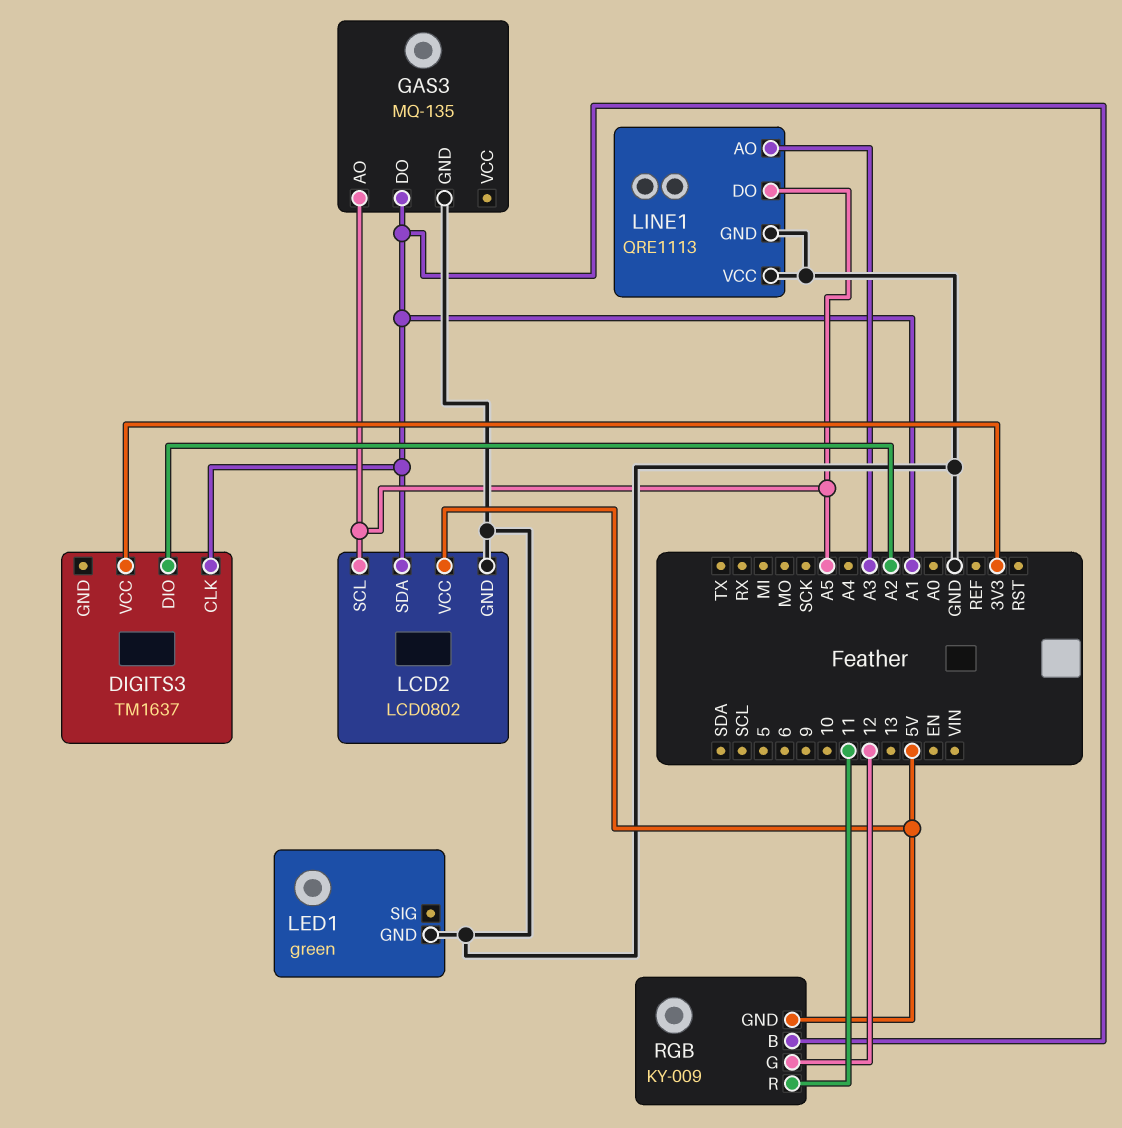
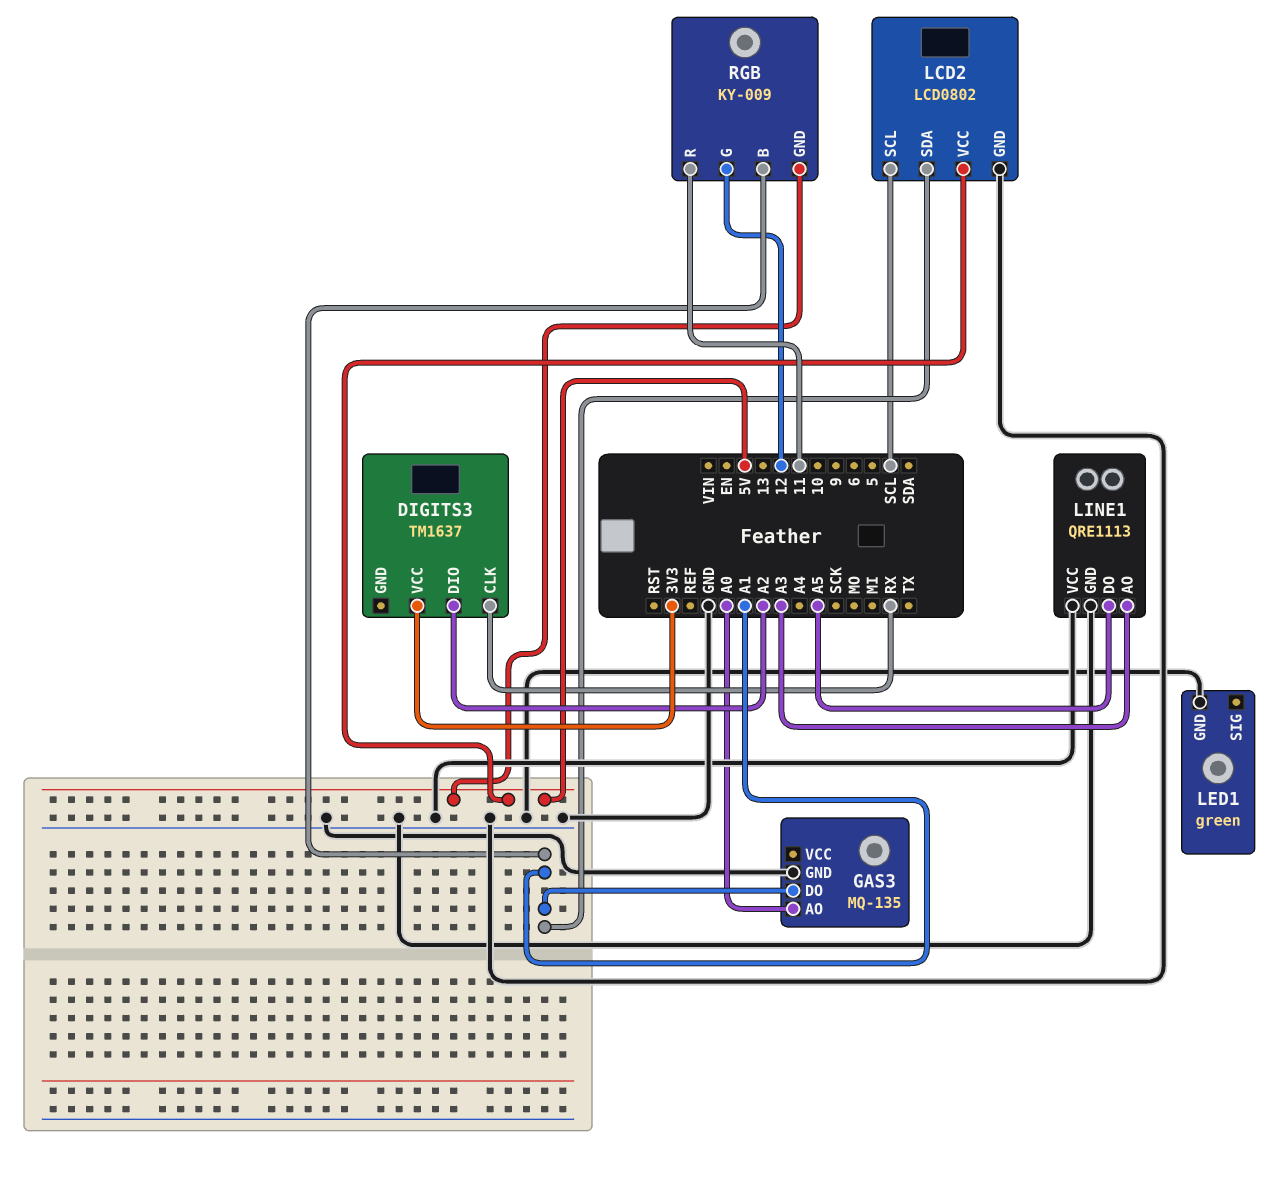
DIGITS3 pin CLK: A1 -> RX
GAS3 pin AO: A5 -> A0
LCD2 pin SCL: A5 -> SCL

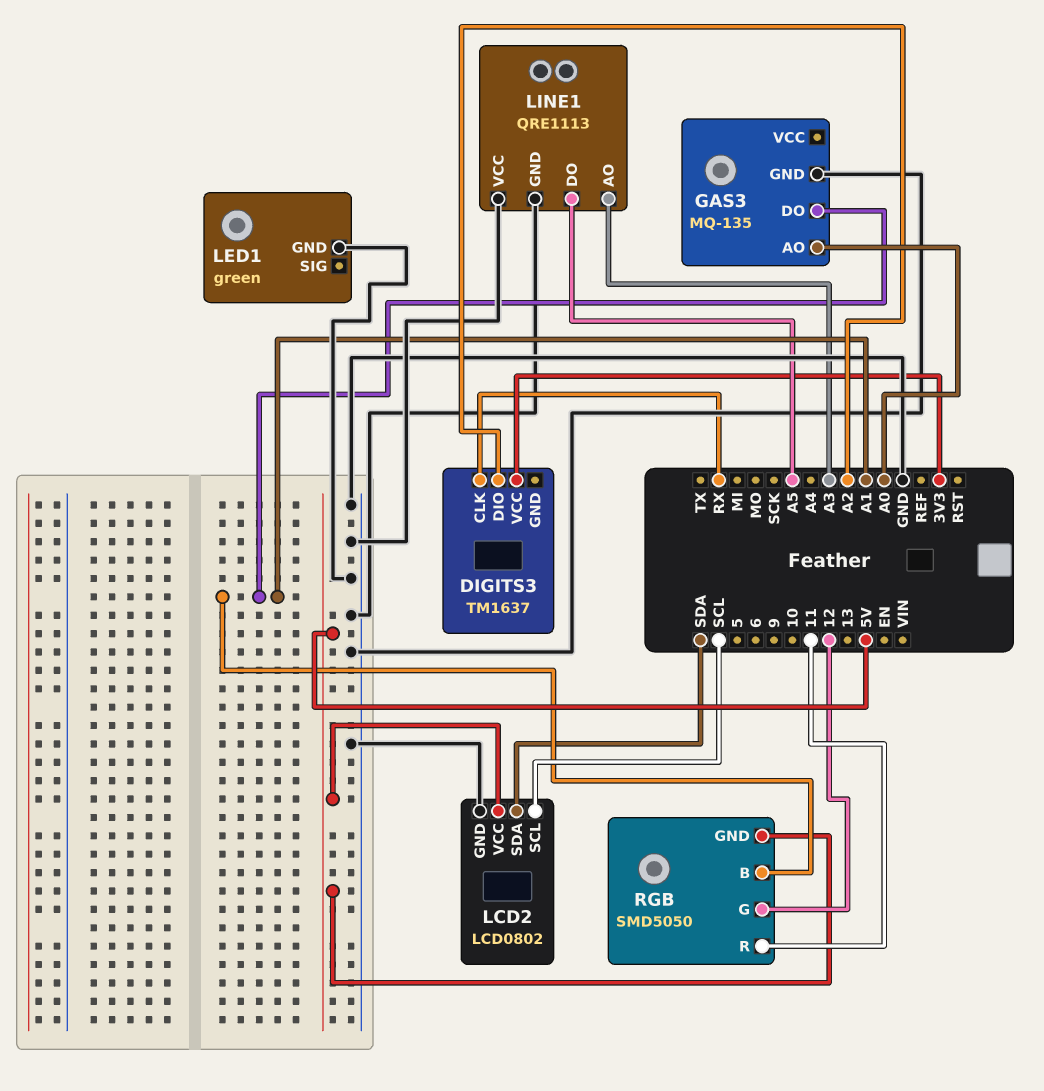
LCD2 pin SDA: A1 -> SDA
RGB: KY-009 -> SMD5050

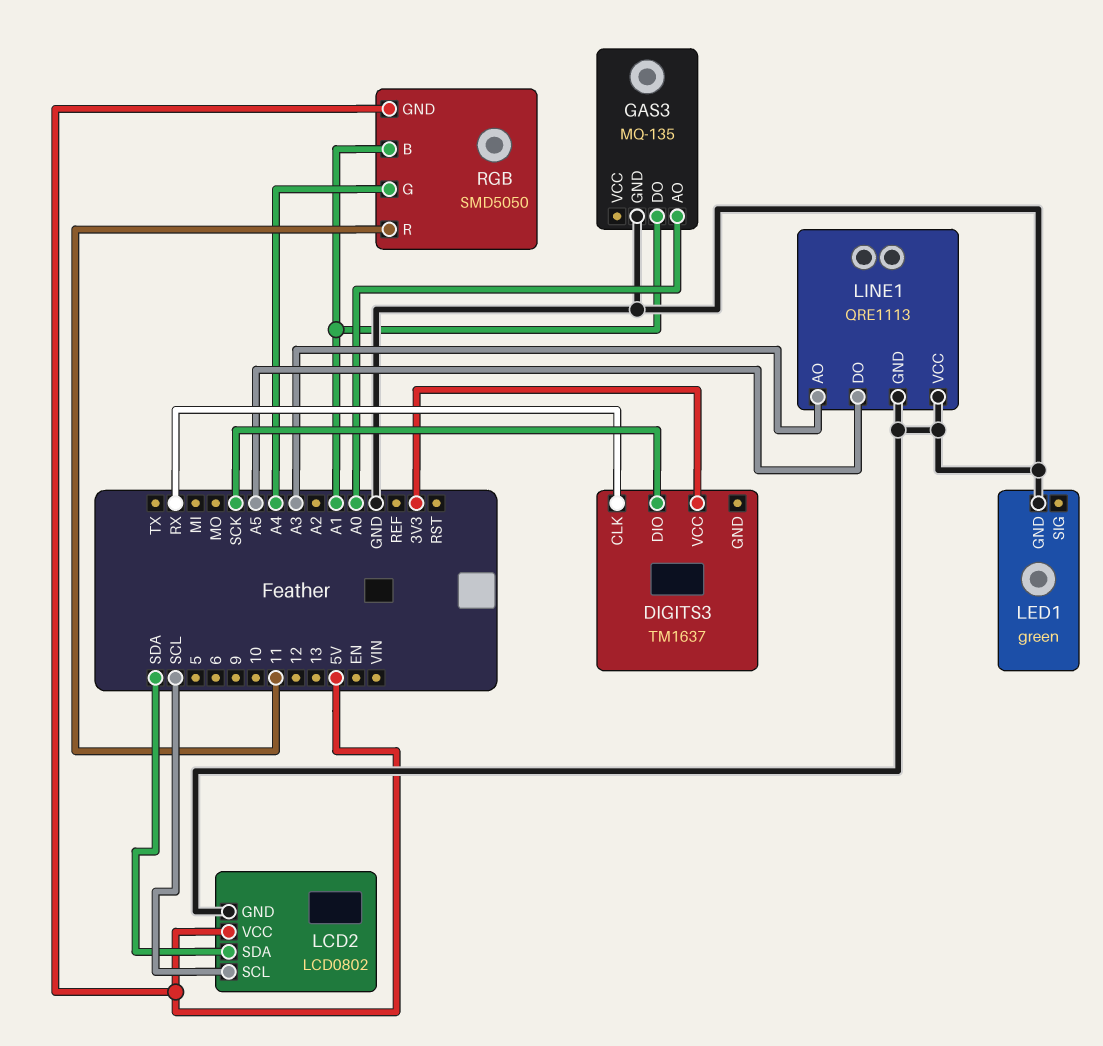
DIGITS3 pin DIO: A2 -> SCK
RGB pin G: 12 -> A4

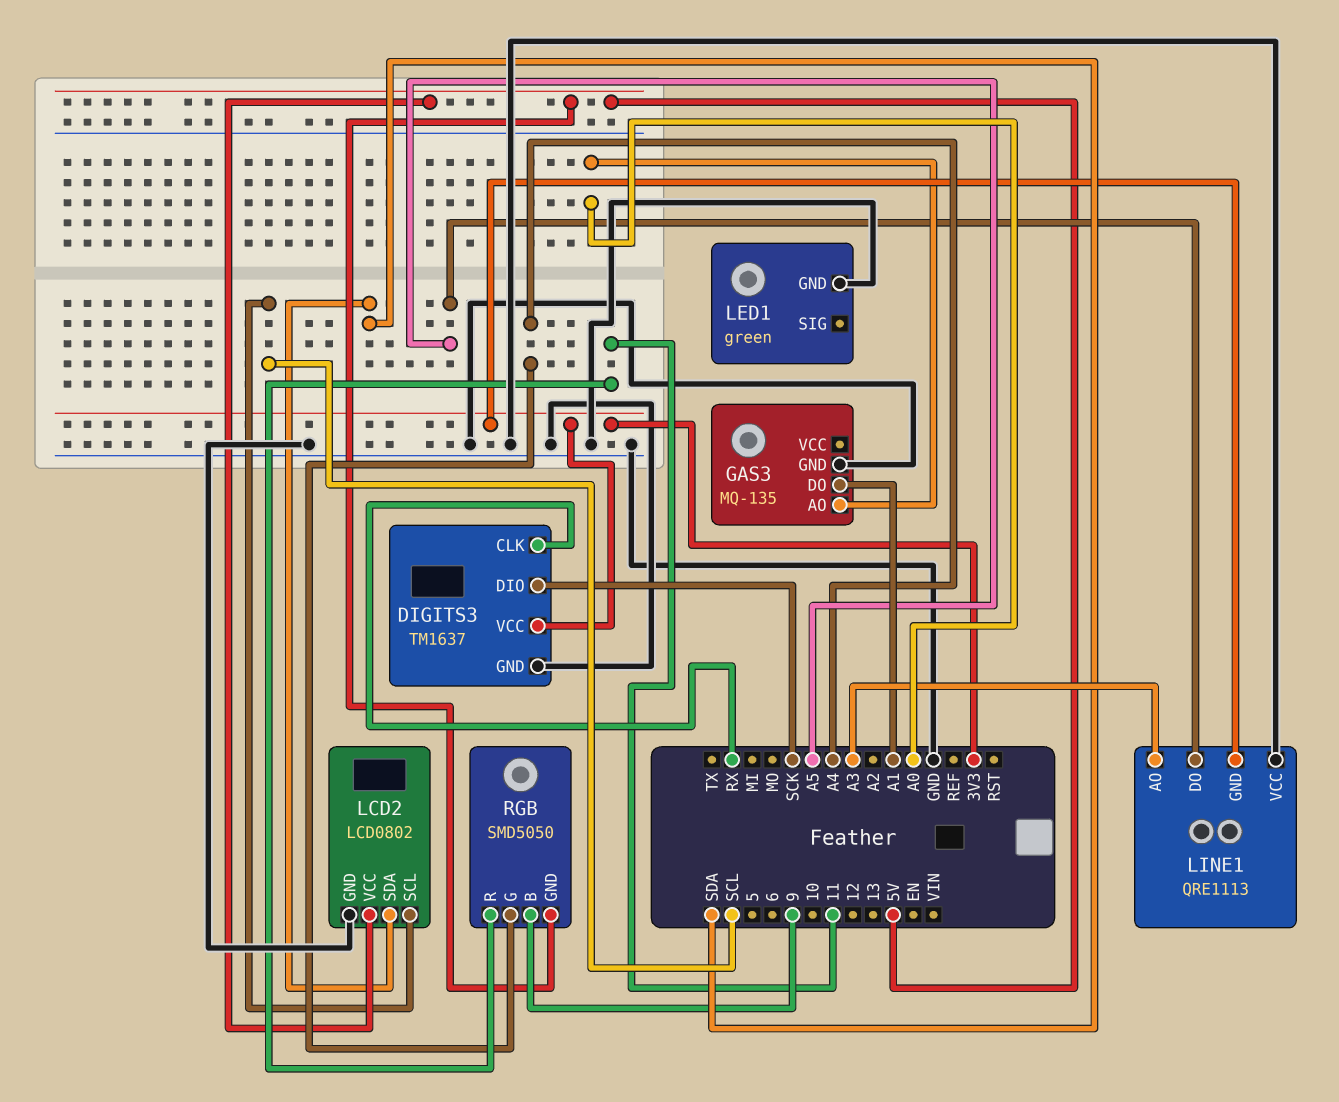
DIGITS3 pin GND: none -> GND
LINE1 pin GND: GND -> 3V3
RGB pin B: A1 -> 9

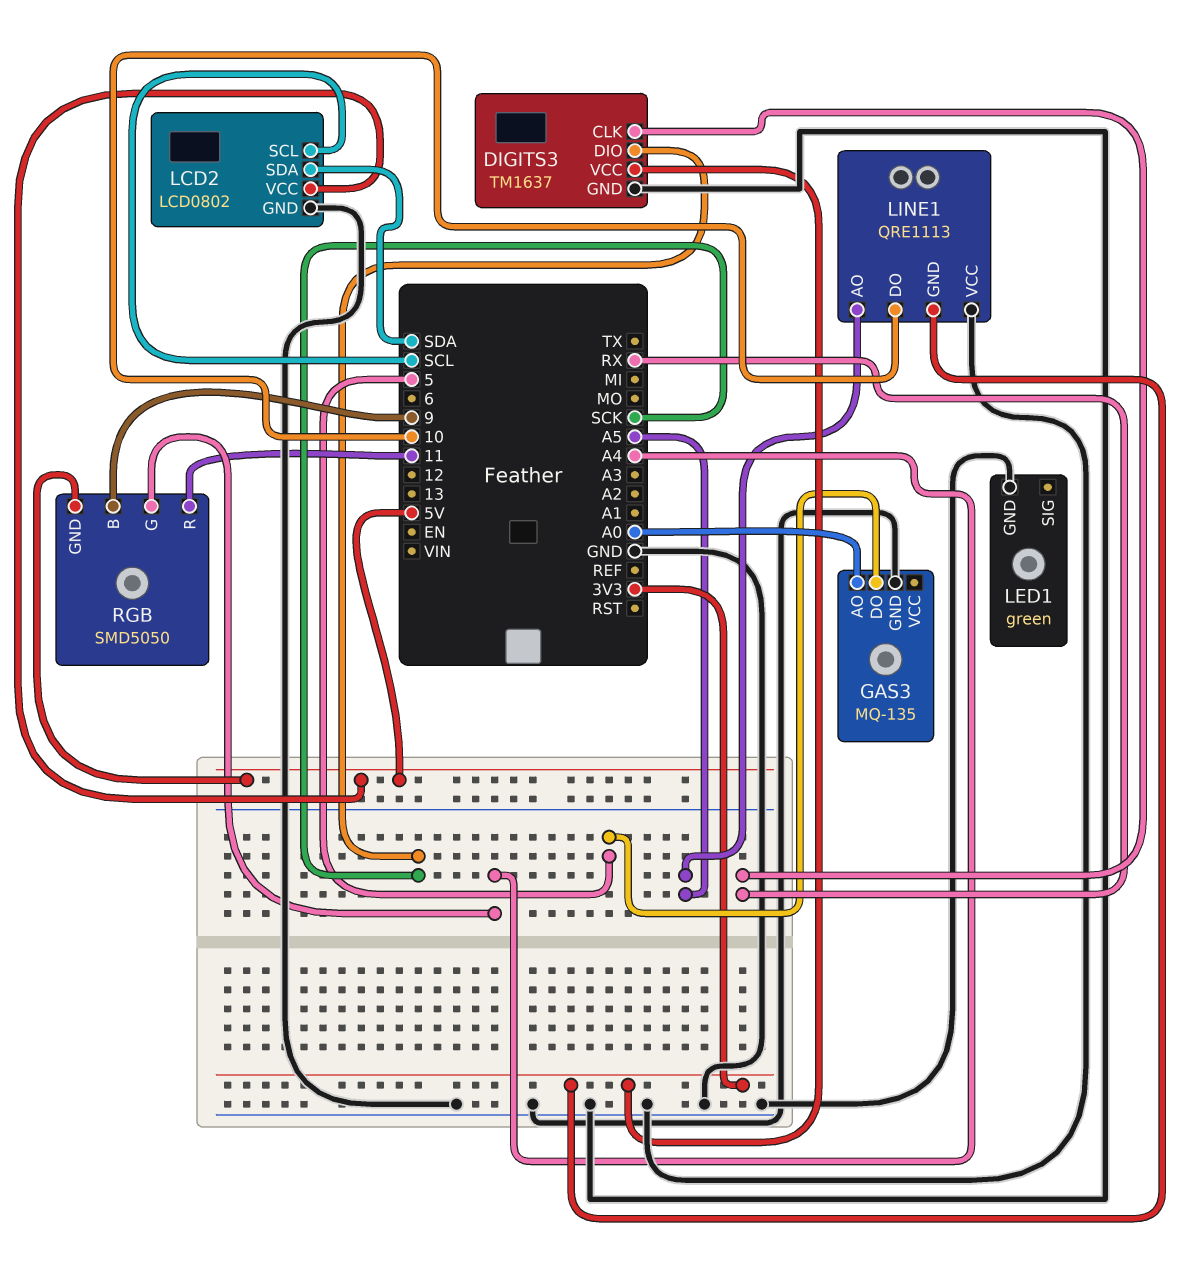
GAS3 pin DO: A1 -> 5
LINE1 pin AO: A3 -> A5
LINE1 pin DO: A5 -> 10

